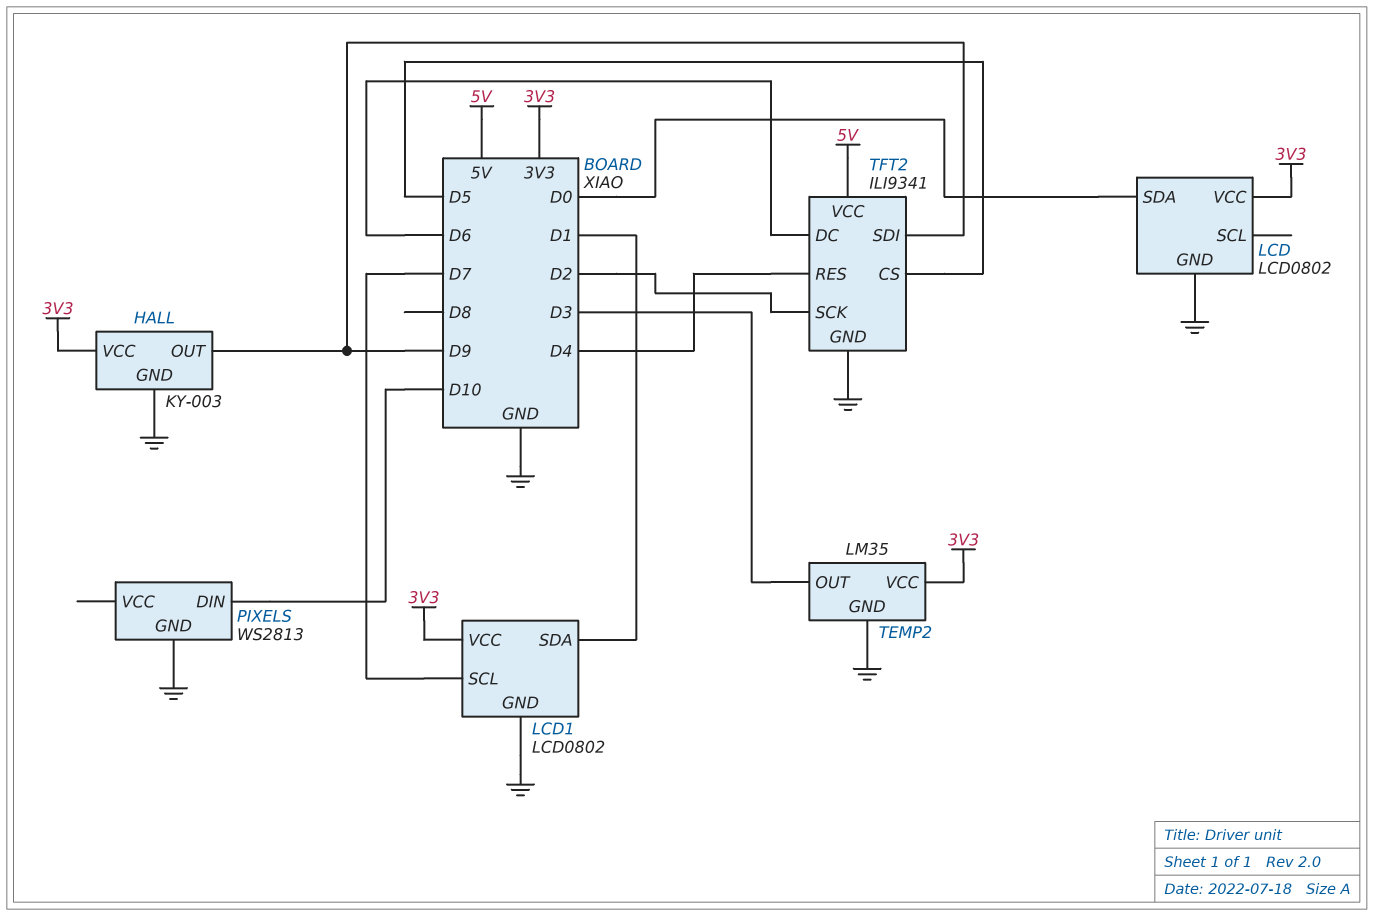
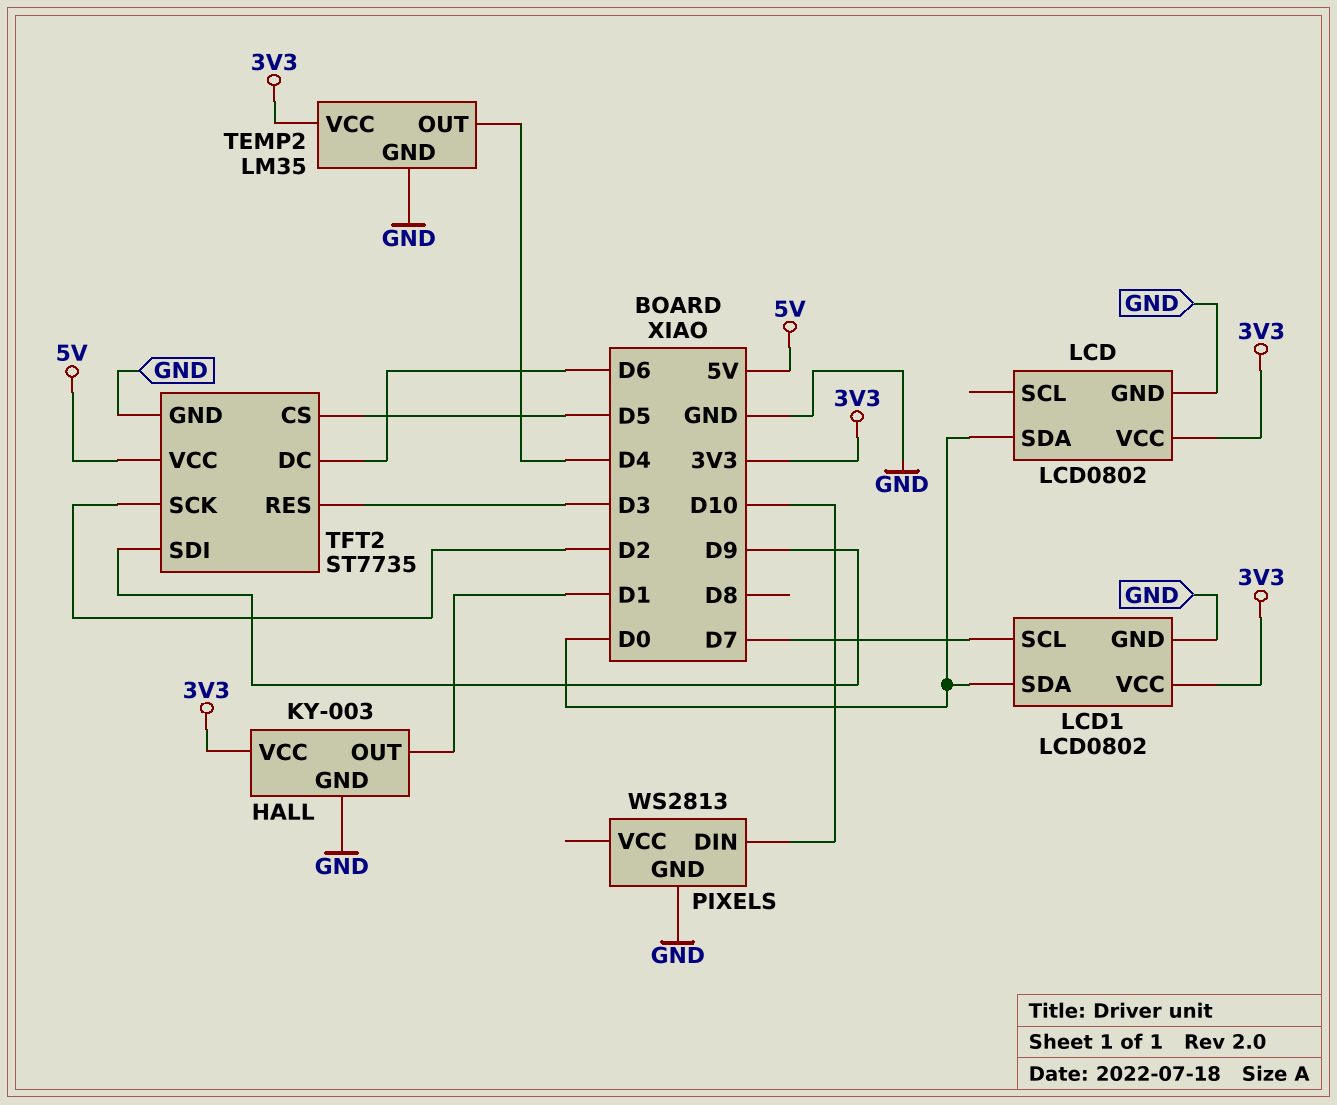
HALL pin OUT: D9 -> D1
LCD1 pin SDA: D1 -> D0
TEMP2 pin OUT: D3 -> D4
TFT2: ILI9341 -> ST7735
TFT2 pin RES: D4 -> D3

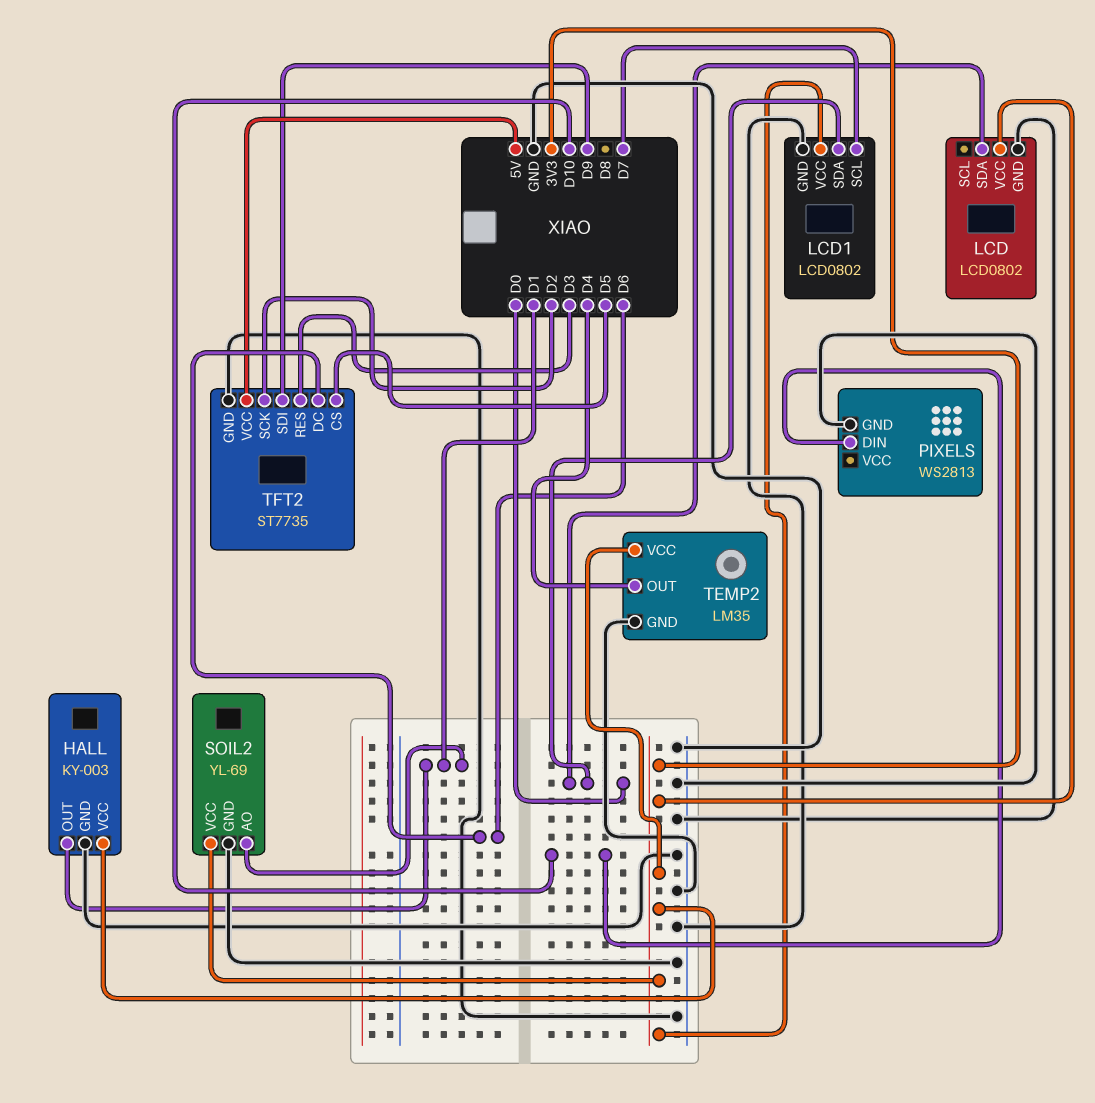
SOIL2: none -> YL-69
SOIL2 pin AO: none -> D1
SOIL2 pin GND: none -> GND
SOIL2 pin VCC: none -> 3V3

